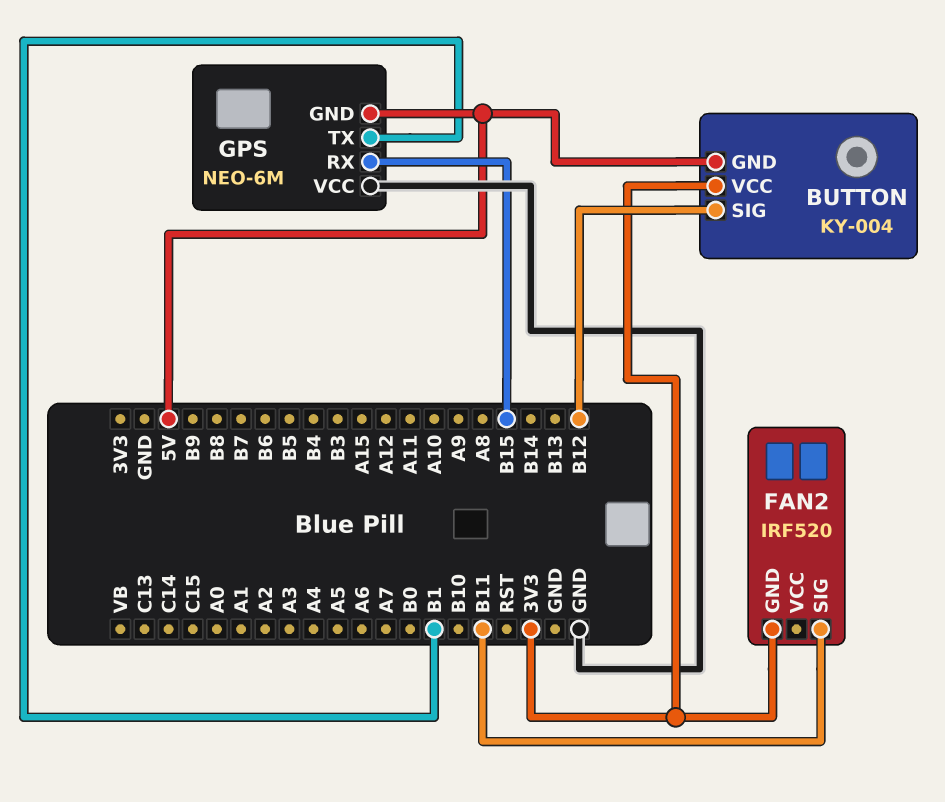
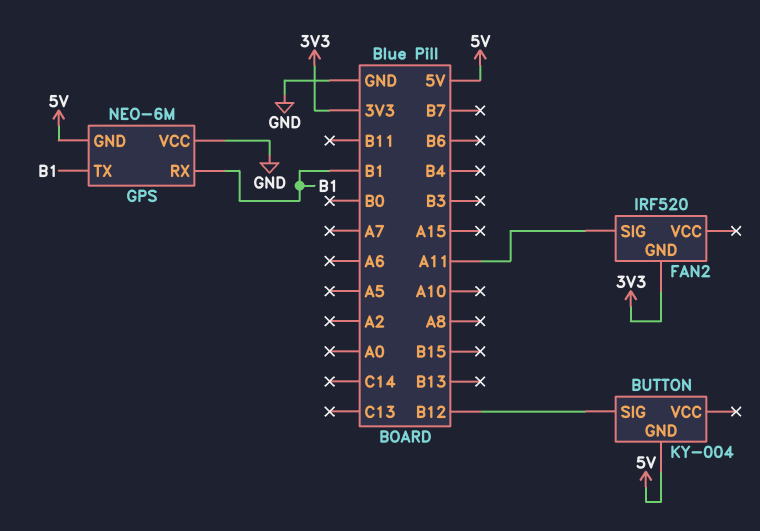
BUTTON pin VCC: 3V3 -> none
FAN2 pin SIG: B11 -> A11
GPS pin RX: B15 -> B1

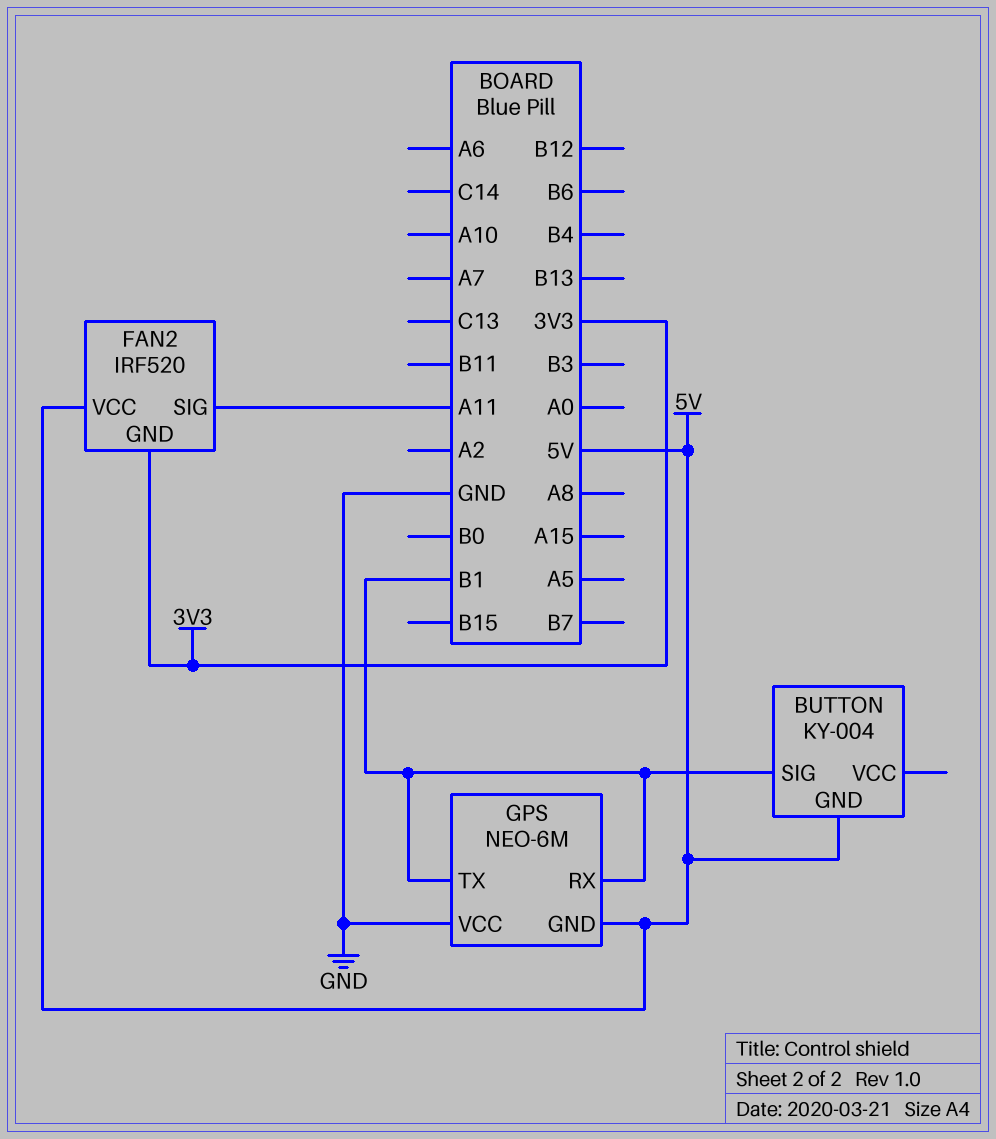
BUTTON pin SIG: B12 -> B1
FAN2 pin VCC: none -> 5V

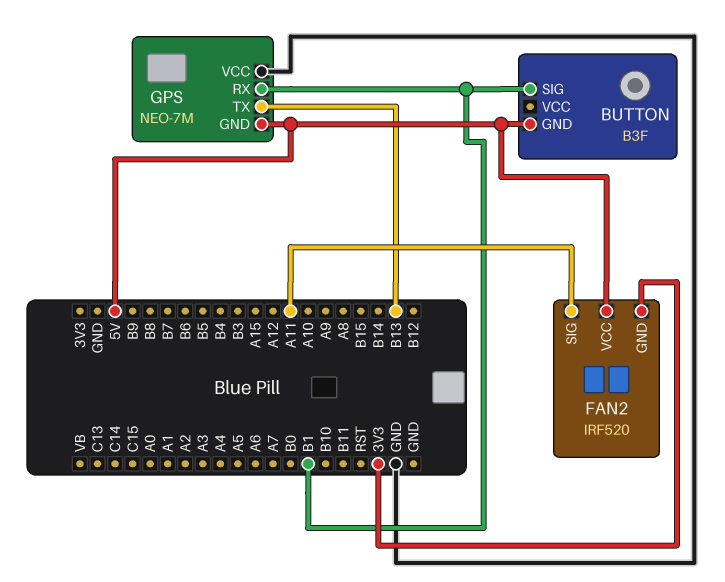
BUTTON: KY-004 -> B3F
GPS: NEO-6M -> NEO-7M
GPS pin TX: B1 -> B13

